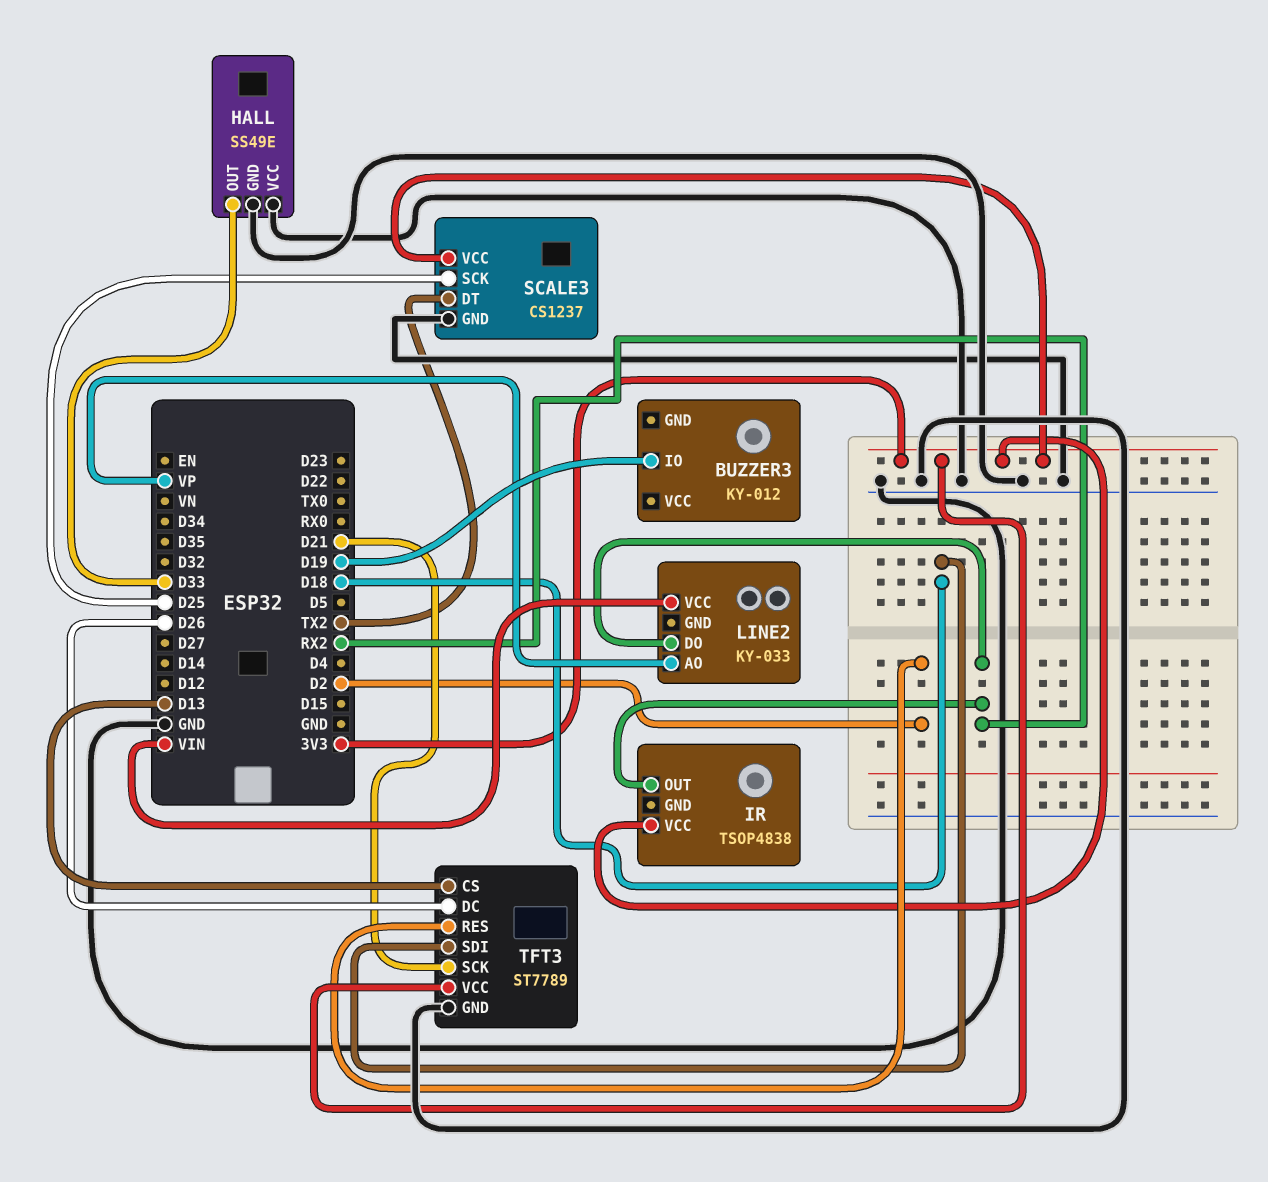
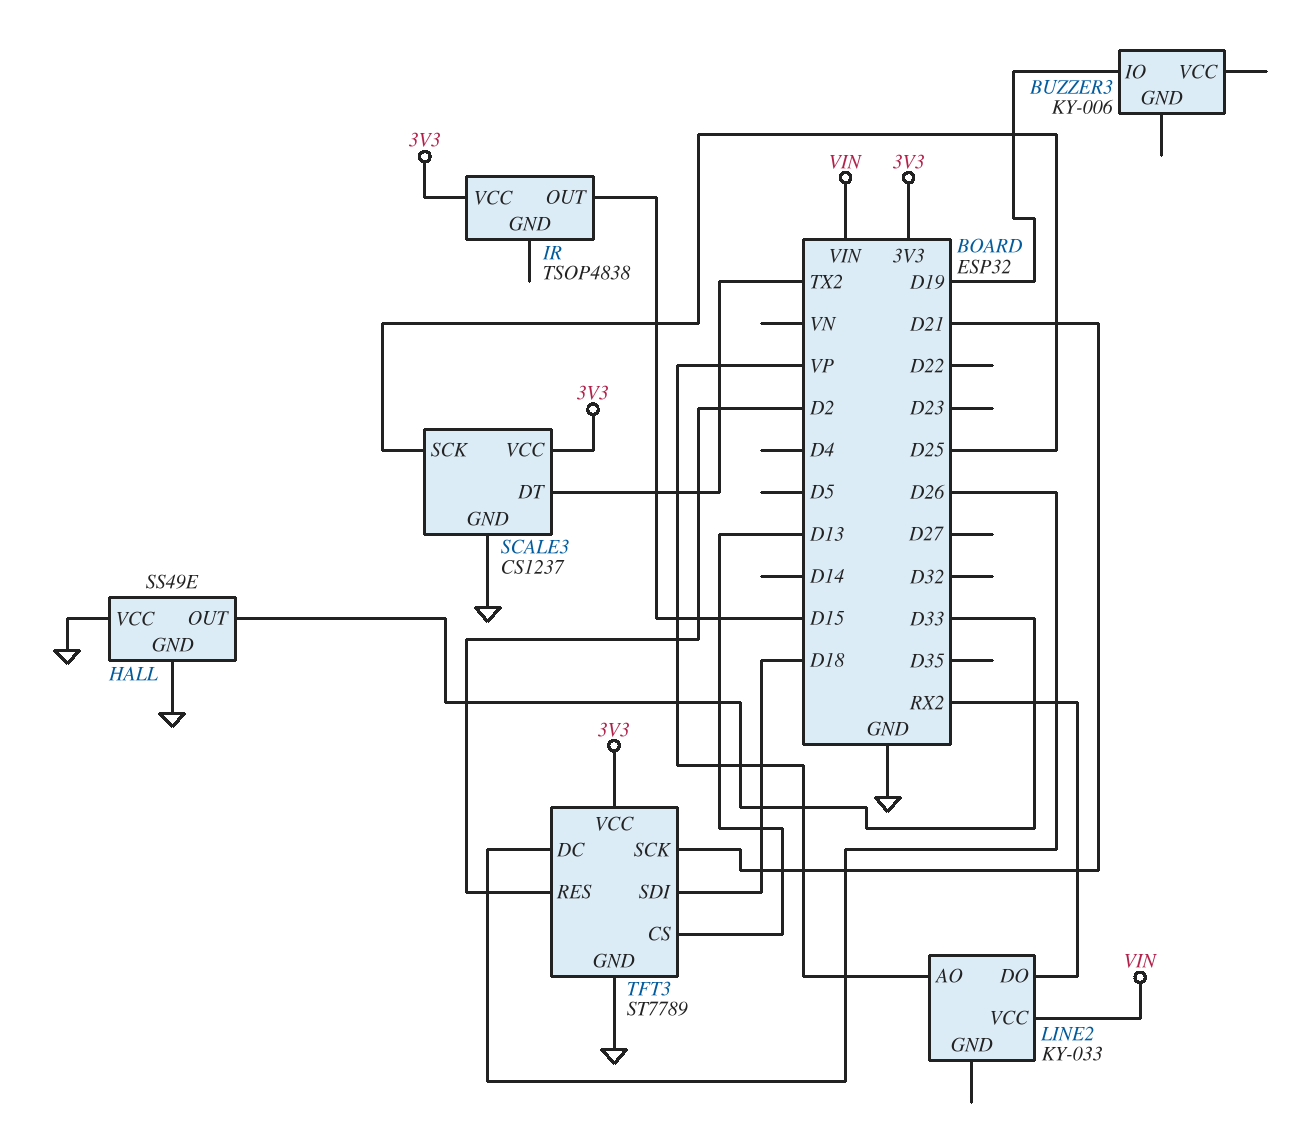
BUZZER3: KY-012 -> KY-006
IR pin OUT: RX2 -> D15

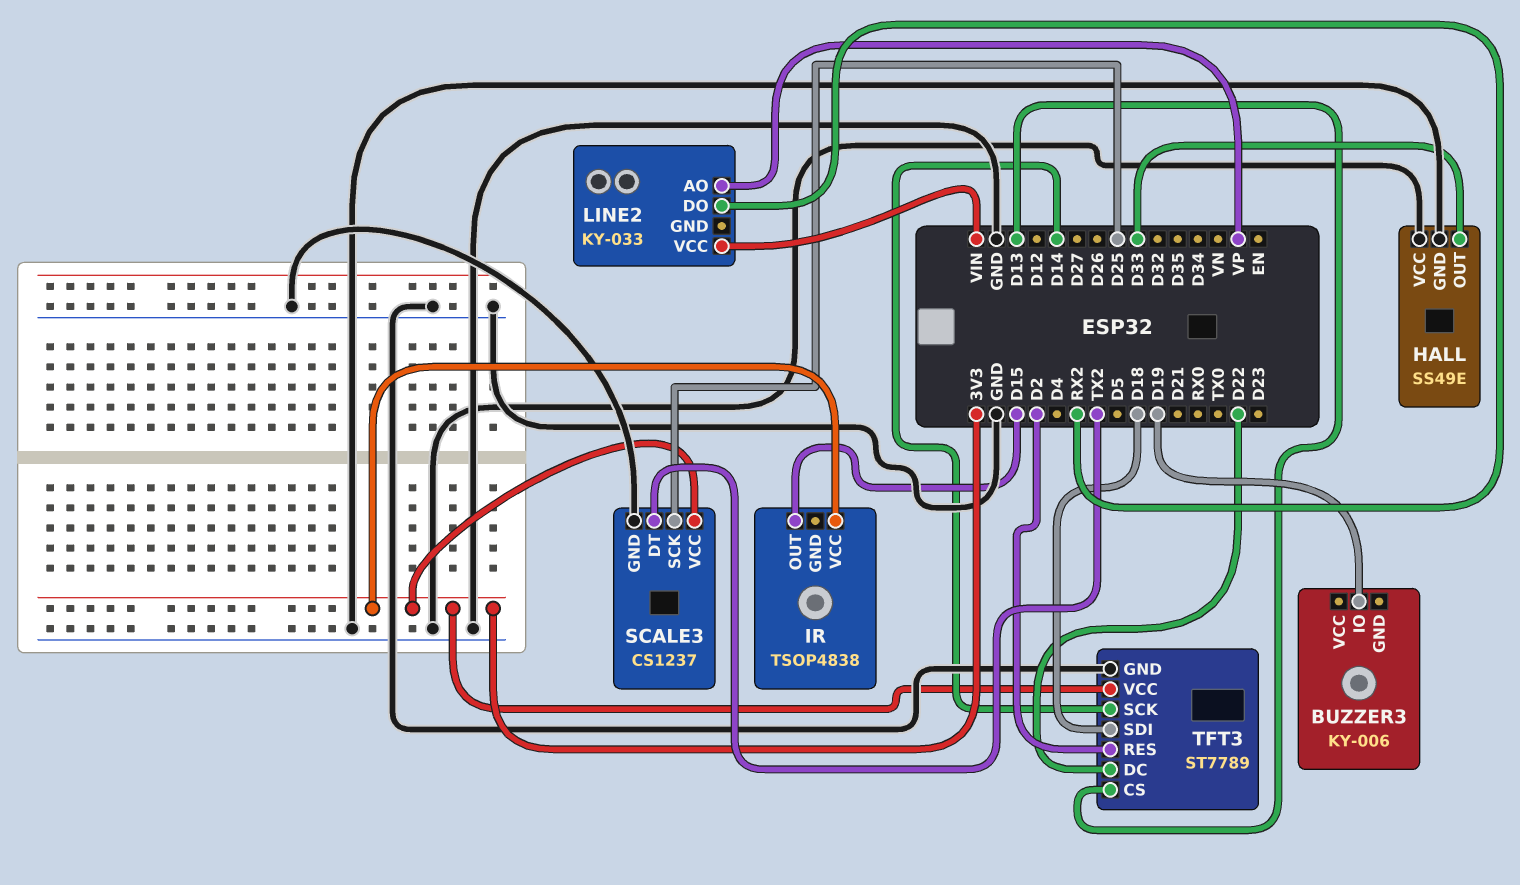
TFT3 pin DC: D26 -> D22
TFT3 pin SCK: D21 -> D14

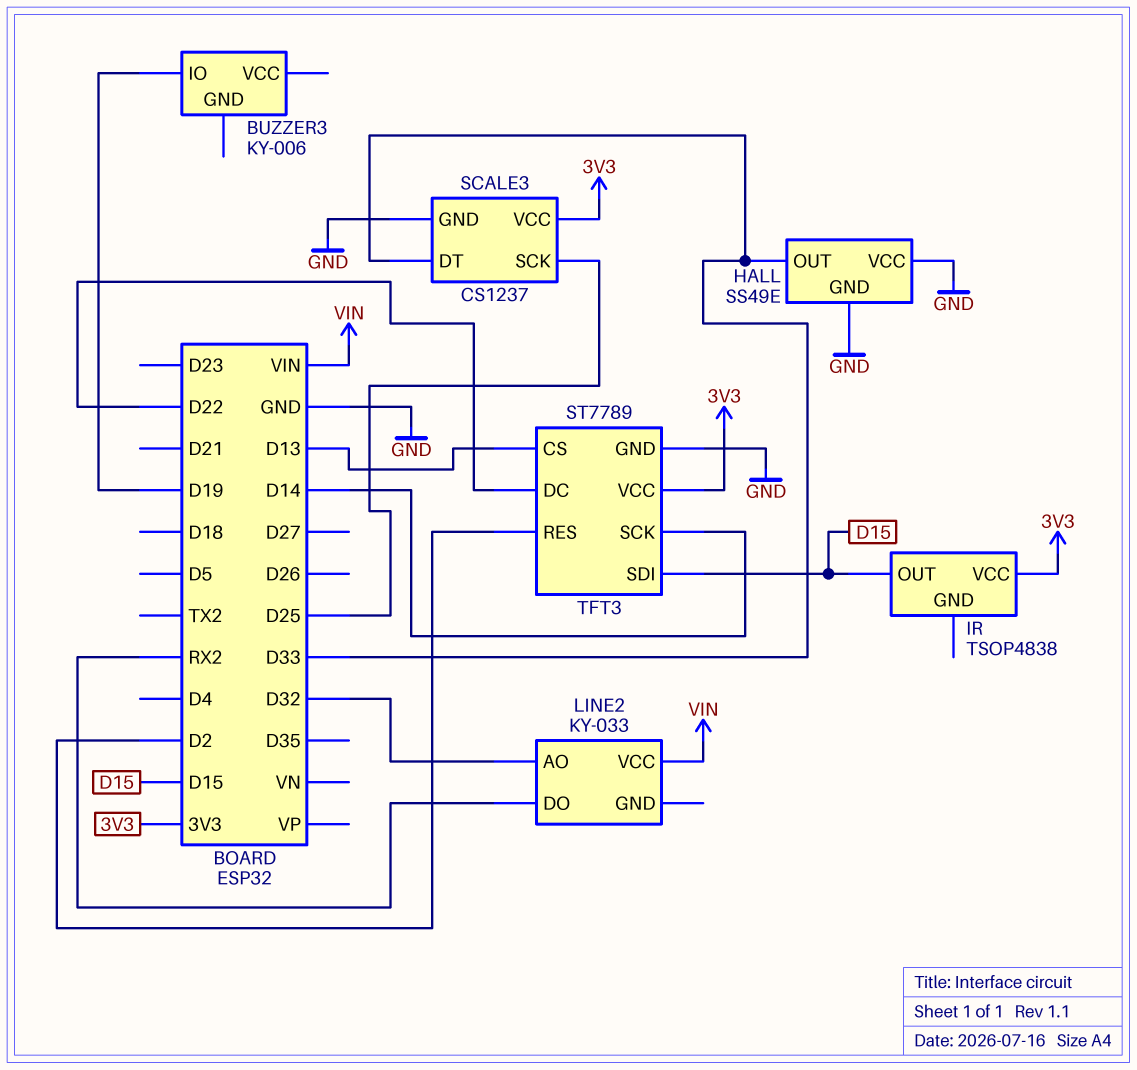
LINE2 pin AO: VP -> D32
SCALE3 pin DT: TX2 -> D33
TFT3 pin SDI: D18 -> D15

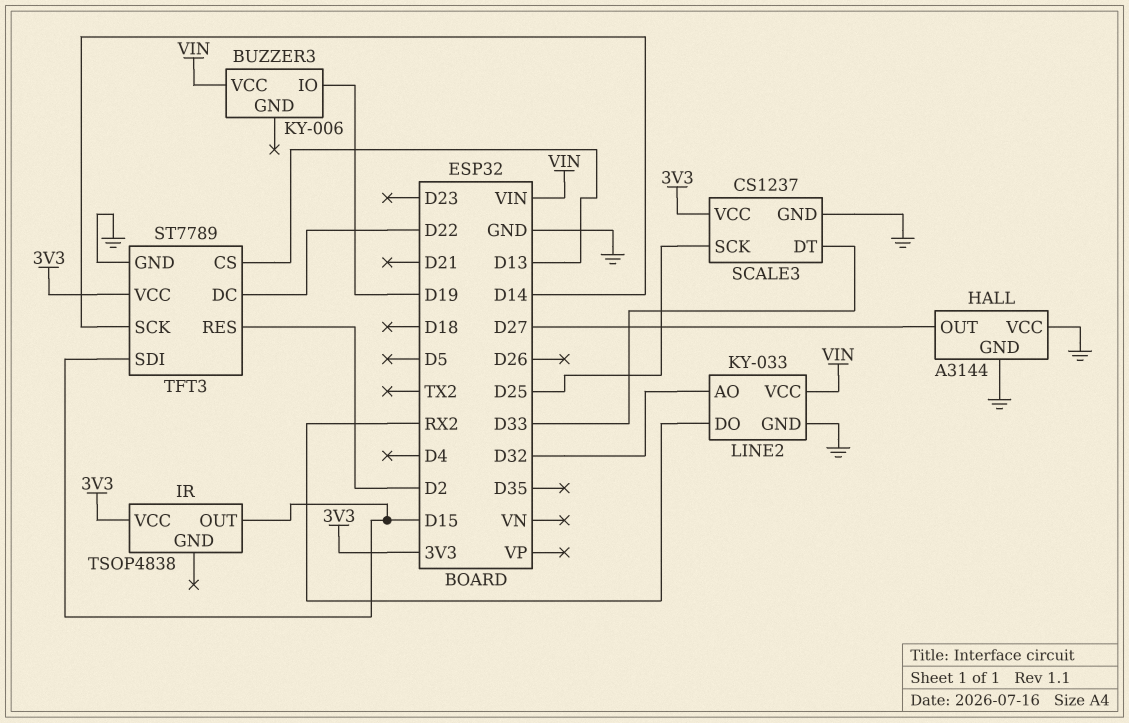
BUZZER3 pin VCC: none -> VIN
HALL: SS49E -> A3144
HALL pin OUT: D33 -> D27
LINE2 pin GND: none -> GND

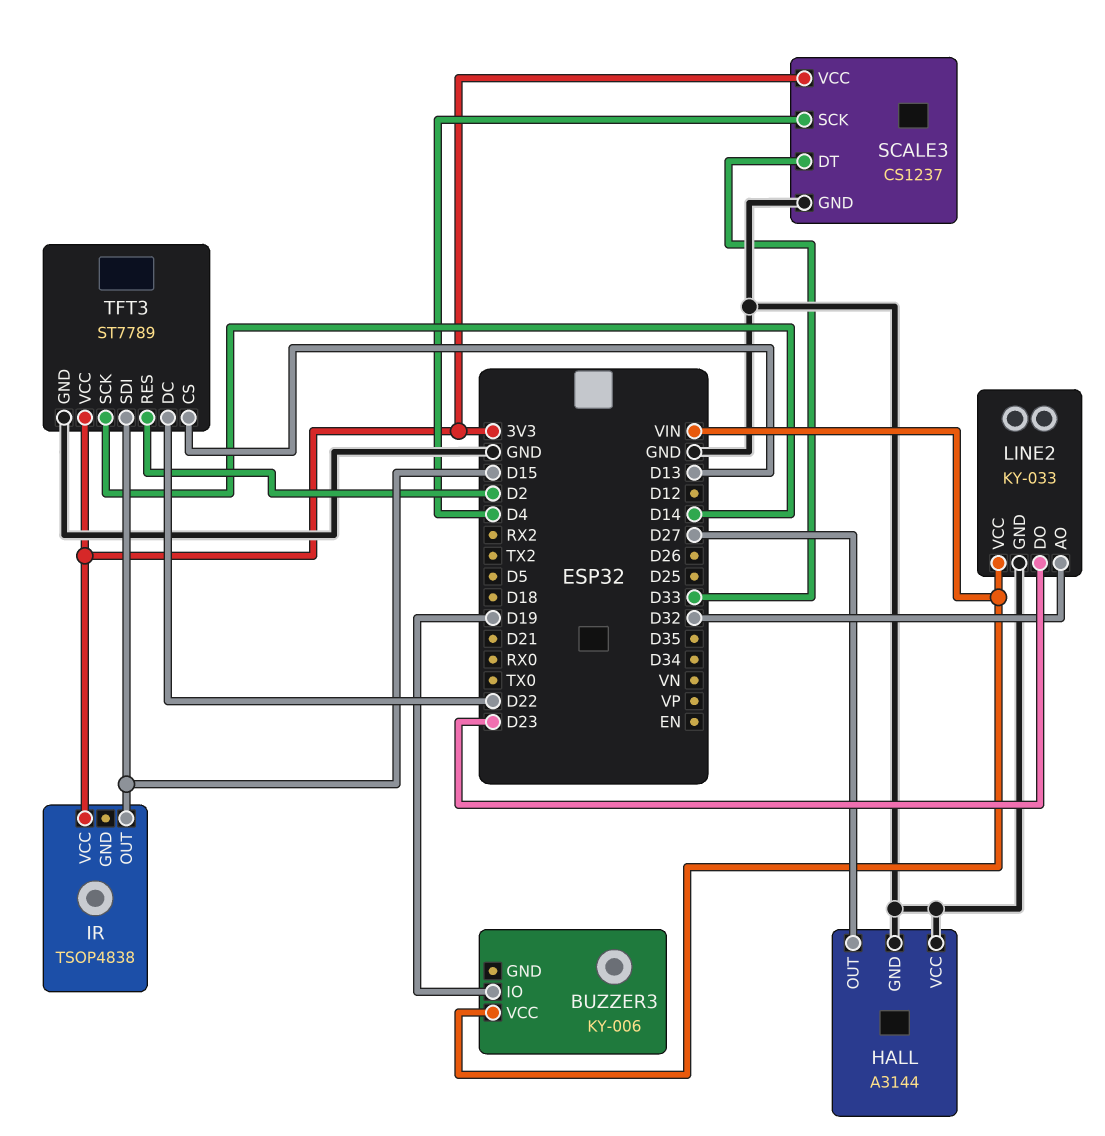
LINE2 pin DO: RX2 -> D23
SCALE3 pin SCK: D25 -> D4

